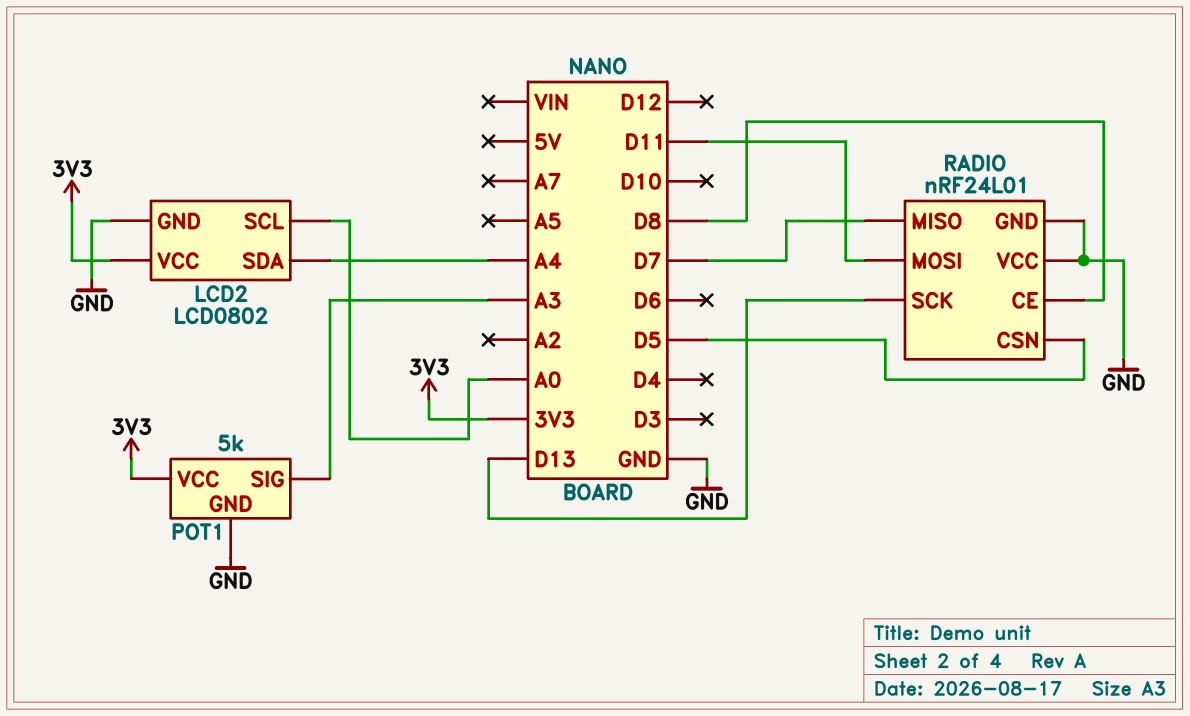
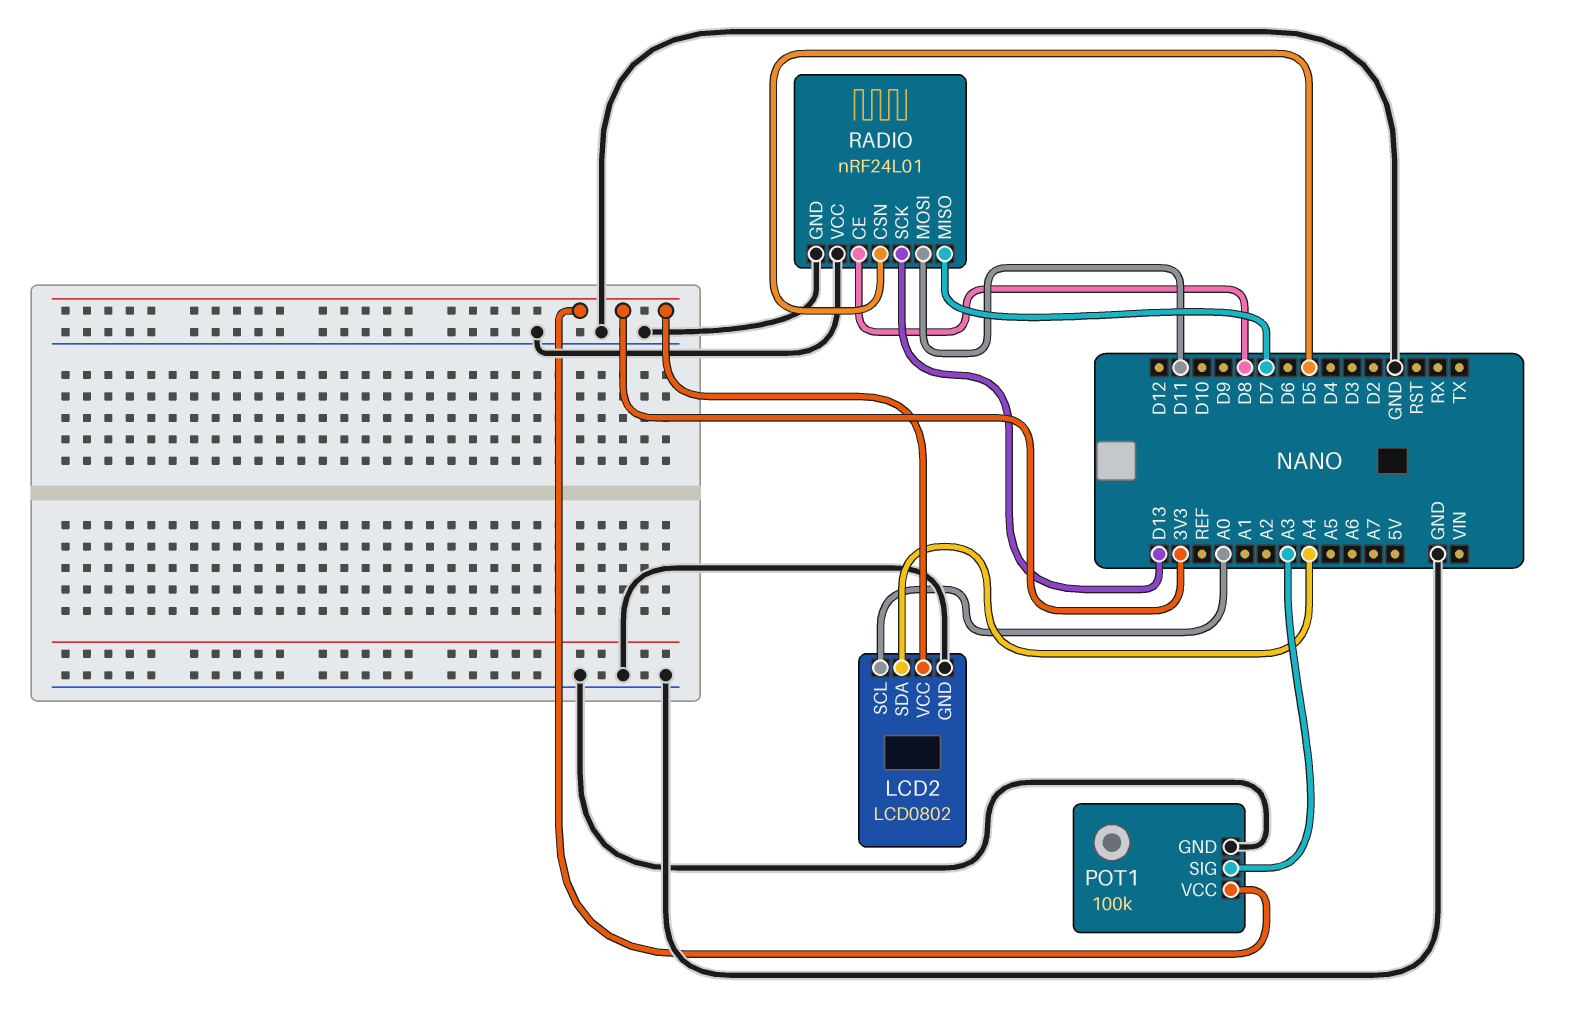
POT1: 5k -> 100k

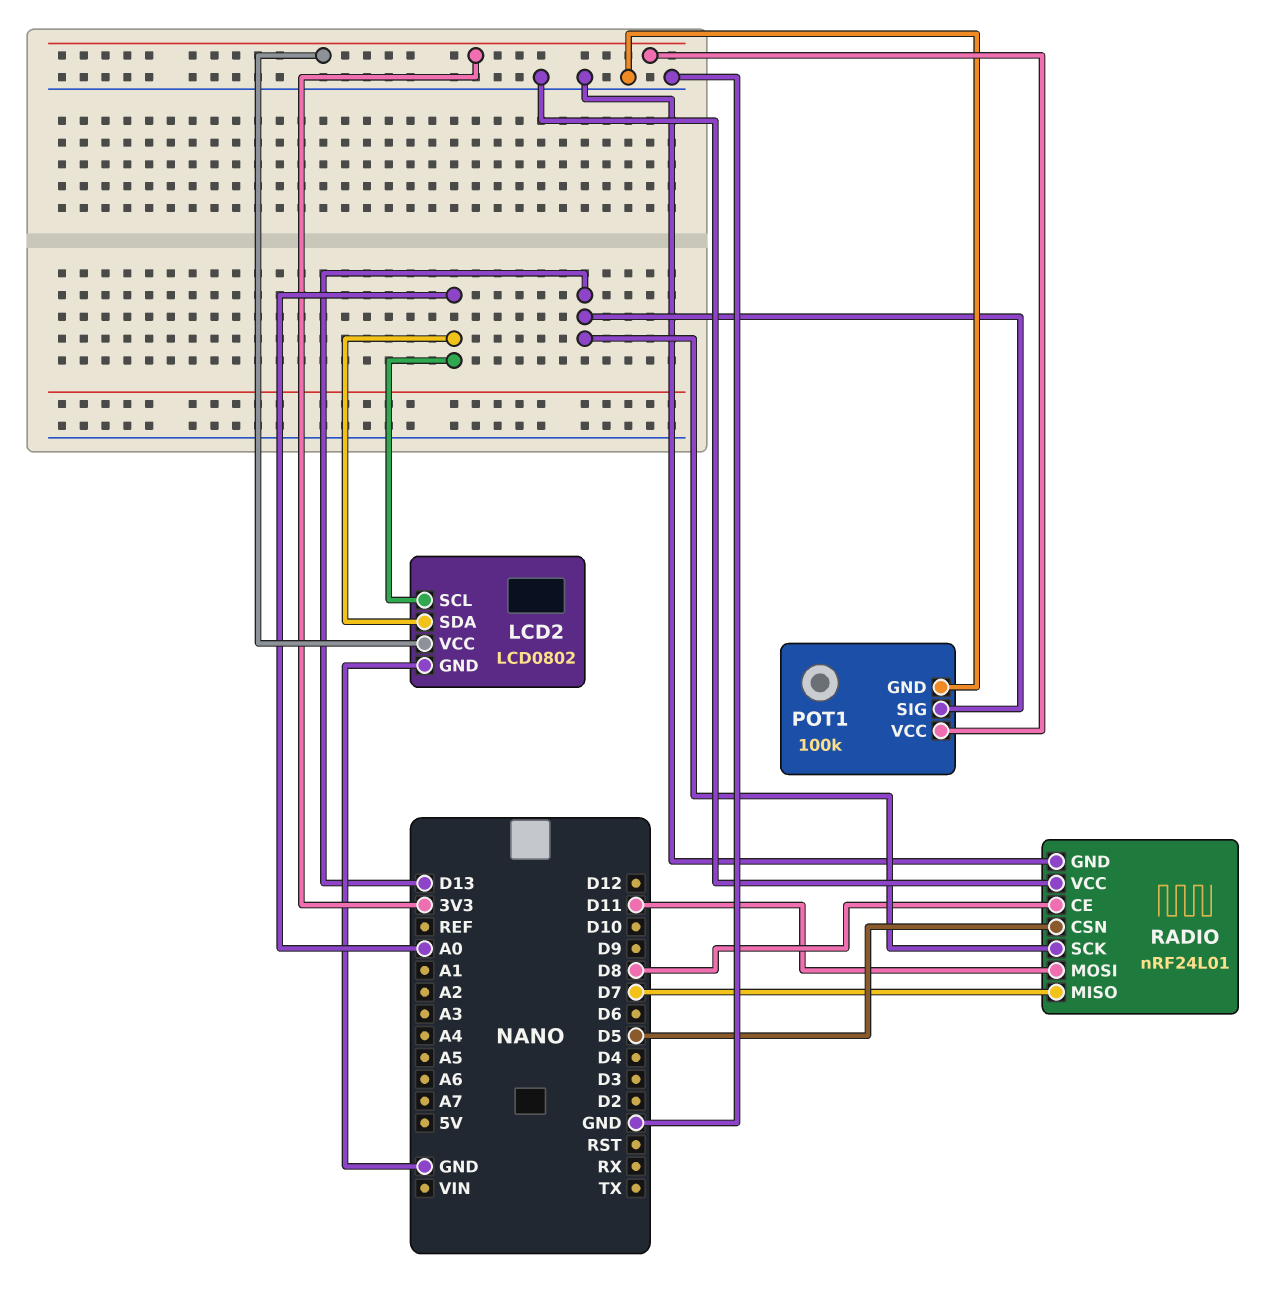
LCD2 pin SDA: A4 -> A0
POT1 pin SIG: A3 -> D13

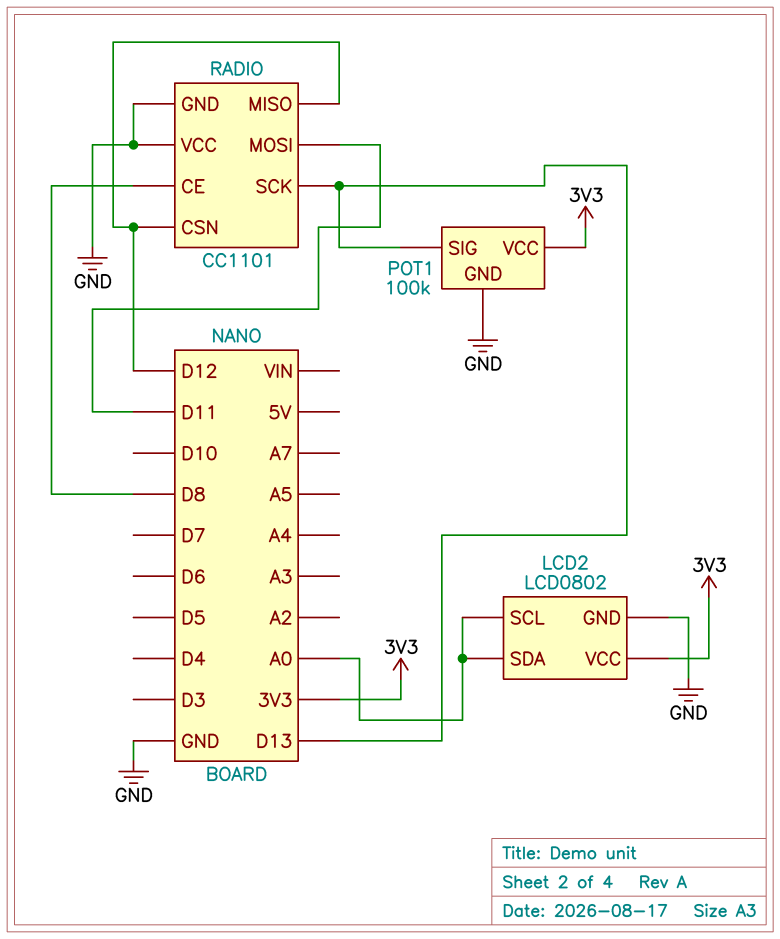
RADIO: nRF24L01 -> CC1101
RADIO pin CSN: D5 -> D12
RADIO pin MISO: D7 -> D12

